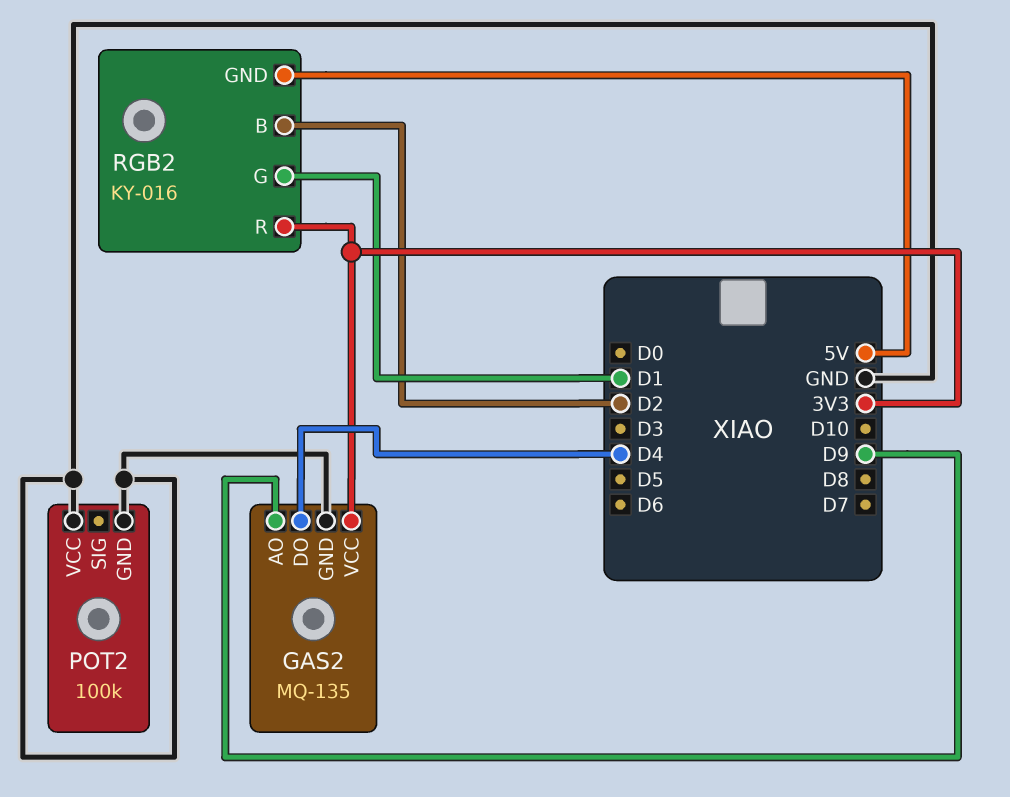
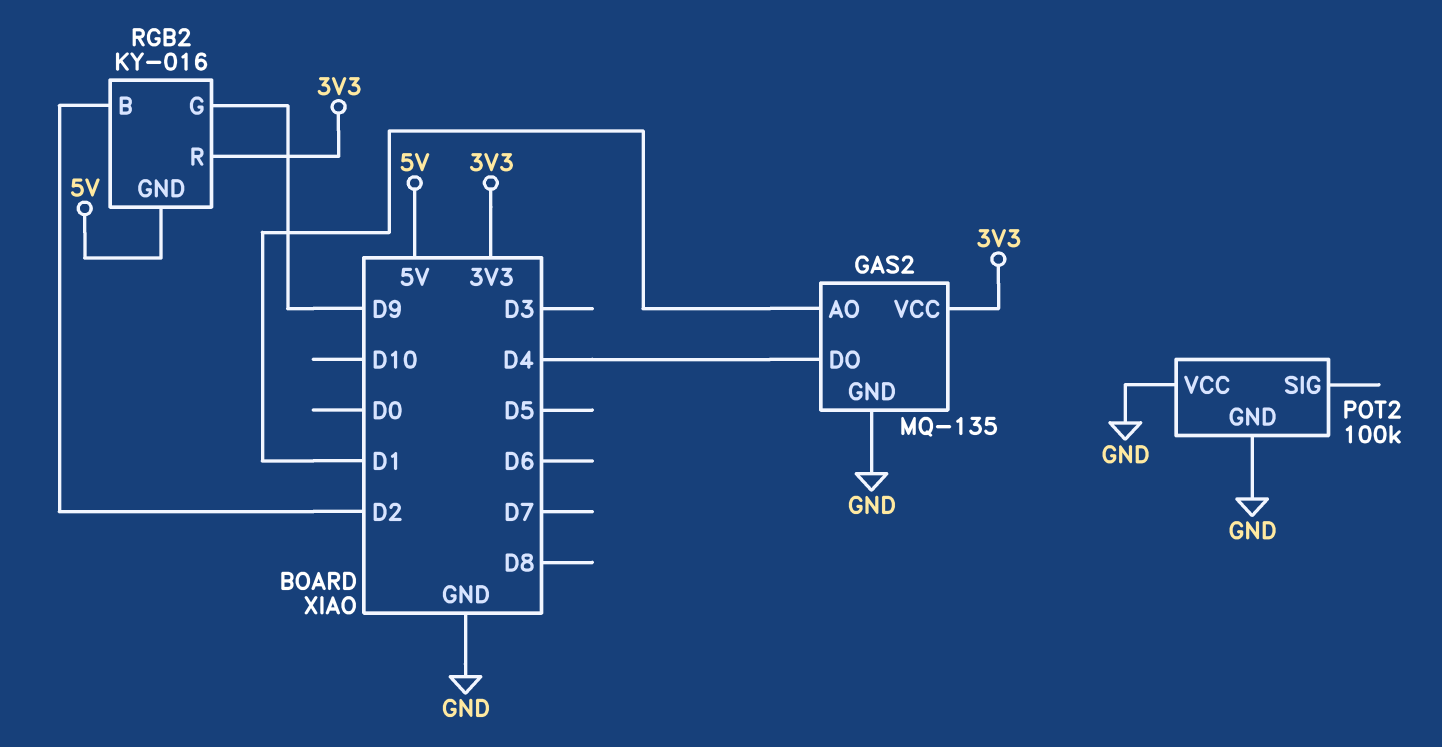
GAS2 pin AO: D9 -> D1
RGB2 pin G: D1 -> D9

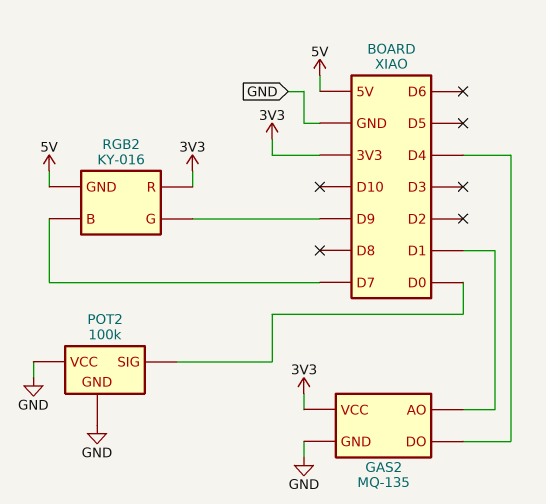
POT2 pin SIG: none -> D0
RGB2 pin B: D2 -> D7

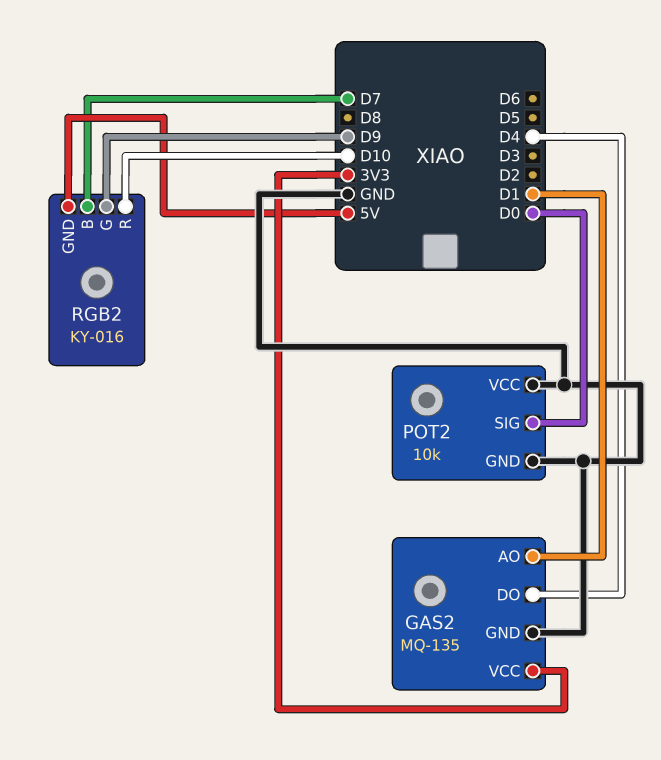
POT2: 100k -> 10k
RGB2 pin R: 3V3 -> D10

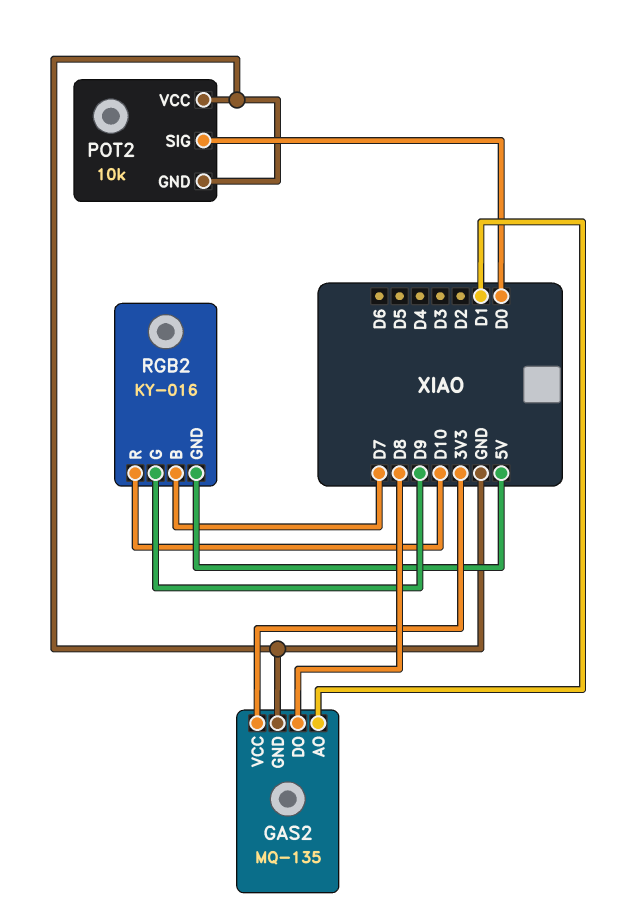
GAS2 pin DO: D4 -> D8

